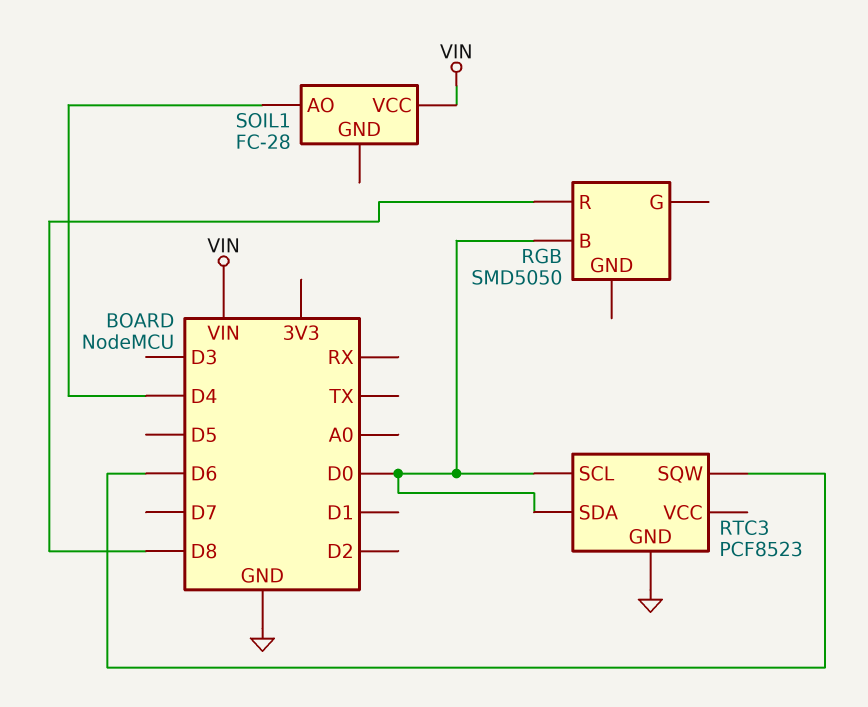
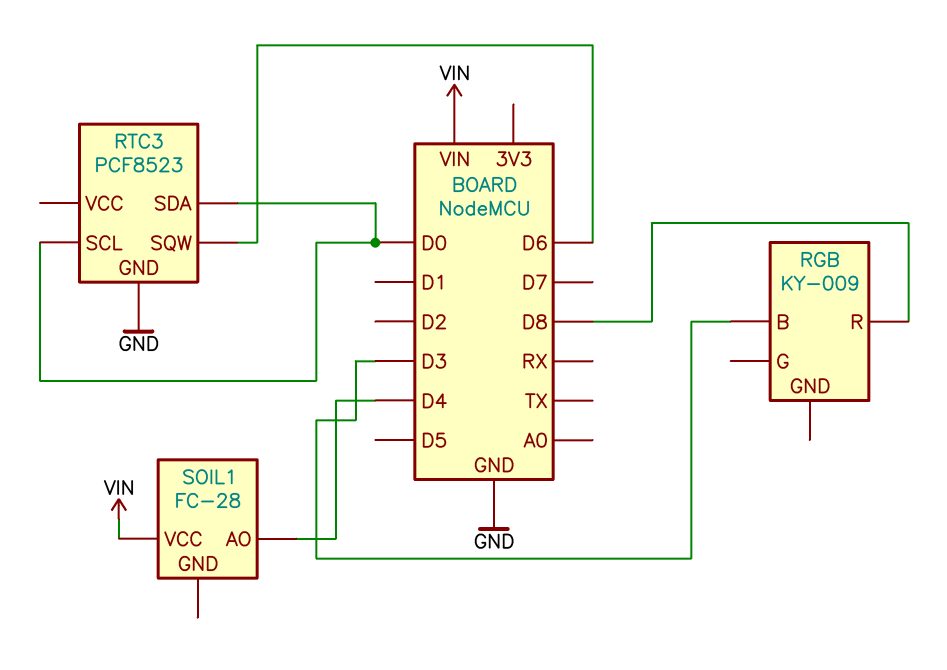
RGB: SMD5050 -> KY-009
RGB pin B: D0 -> D3

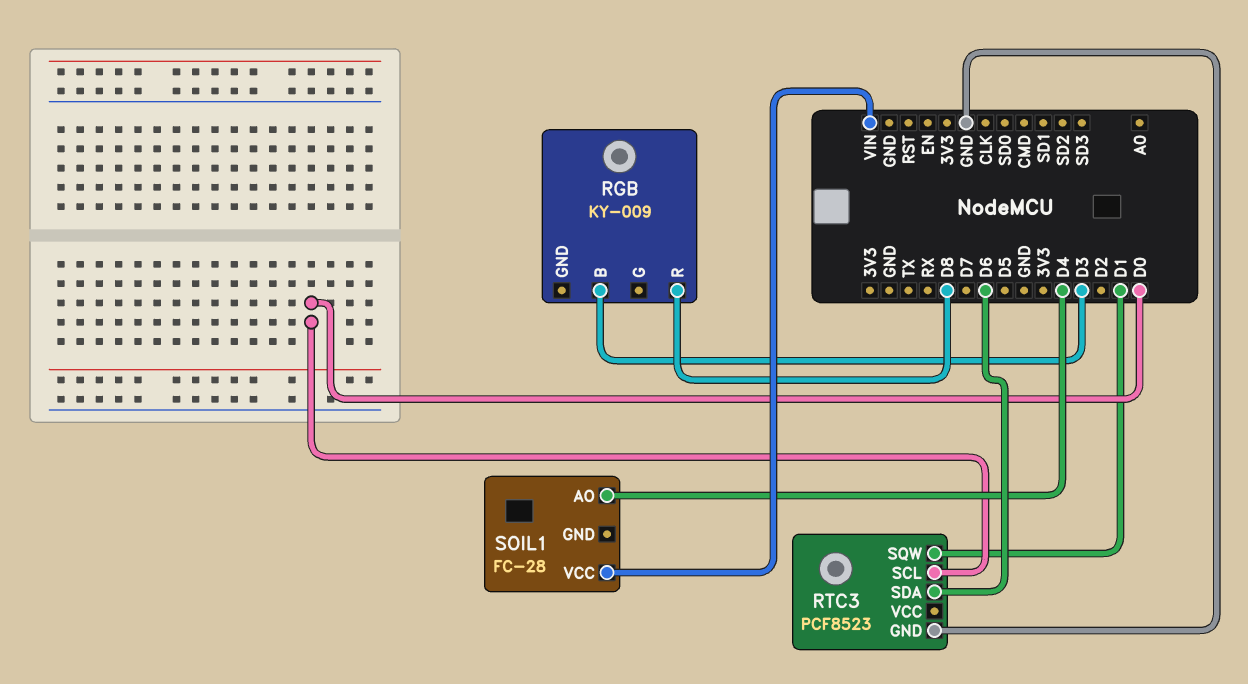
RTC3 pin SDA: D0 -> D6
RTC3 pin SQW: D6 -> D1

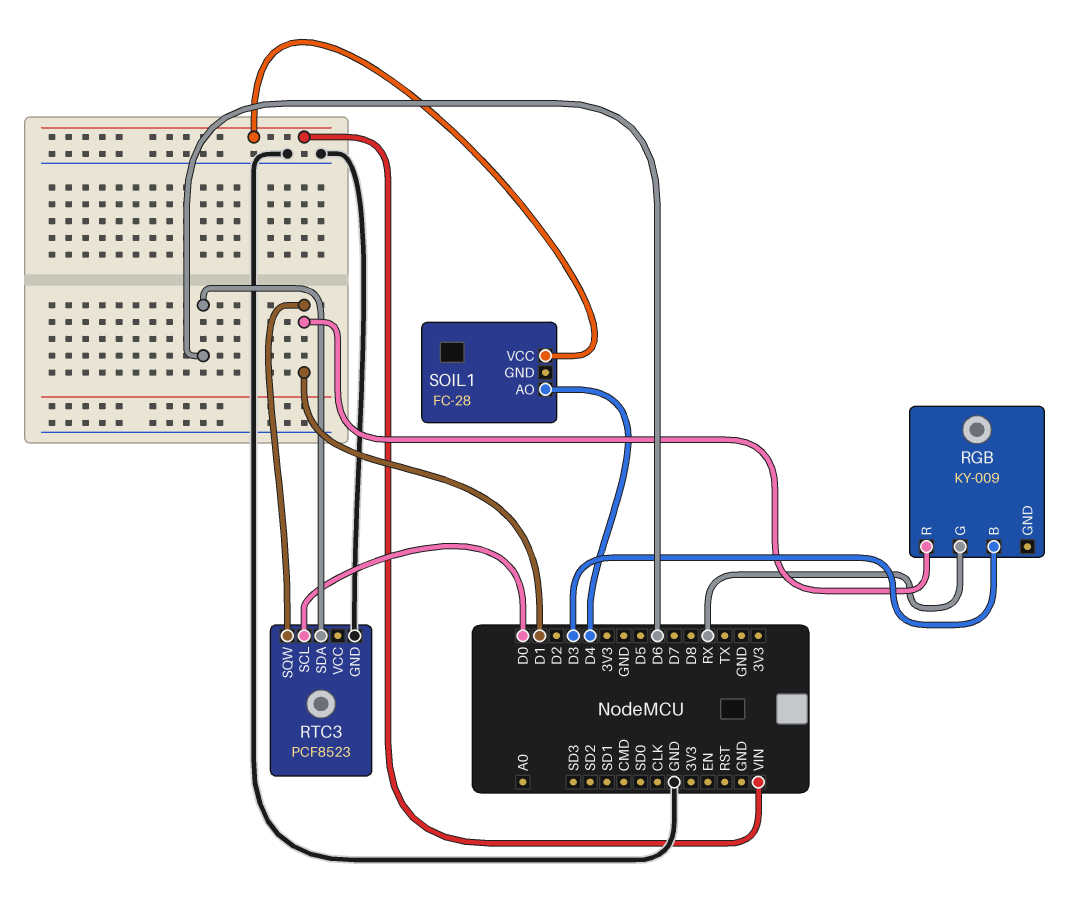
RGB pin G: none -> RX
RGB pin R: D8 -> D1

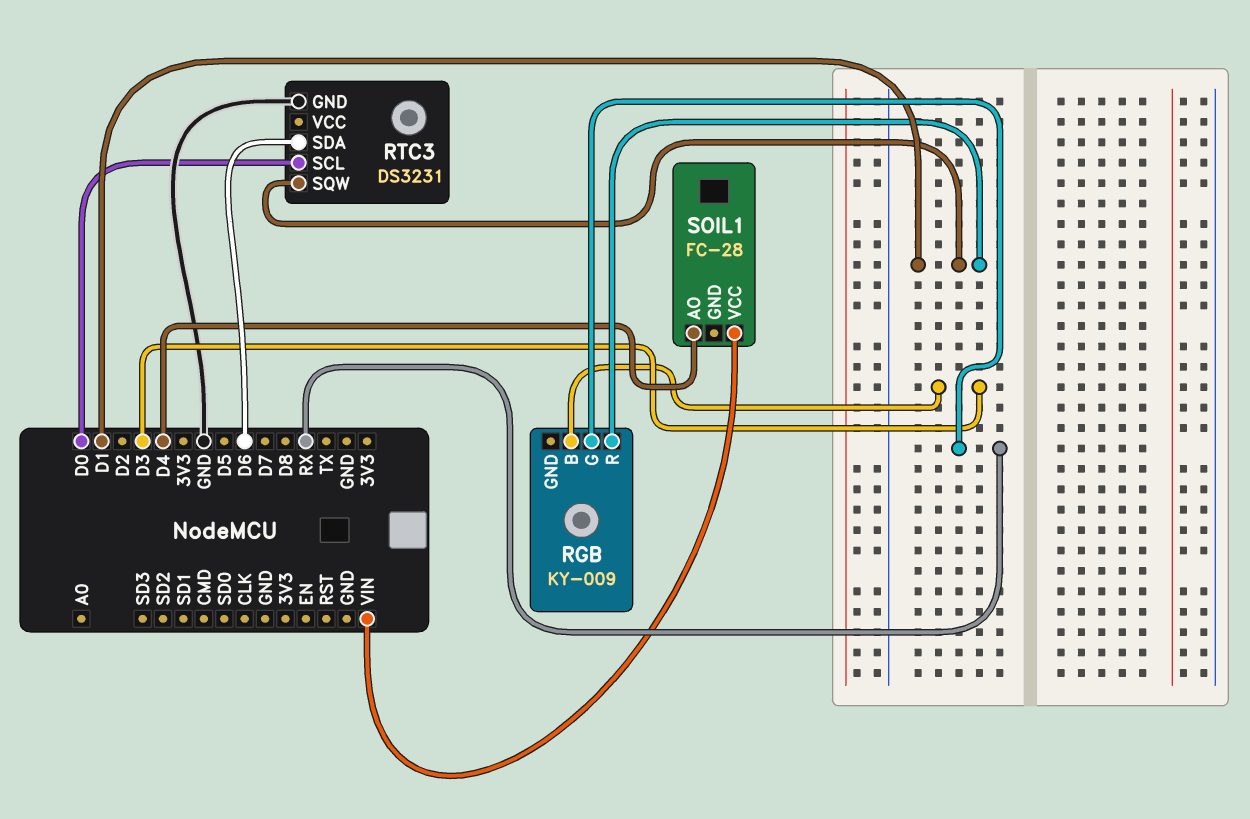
RTC3: PCF8523 -> DS3231

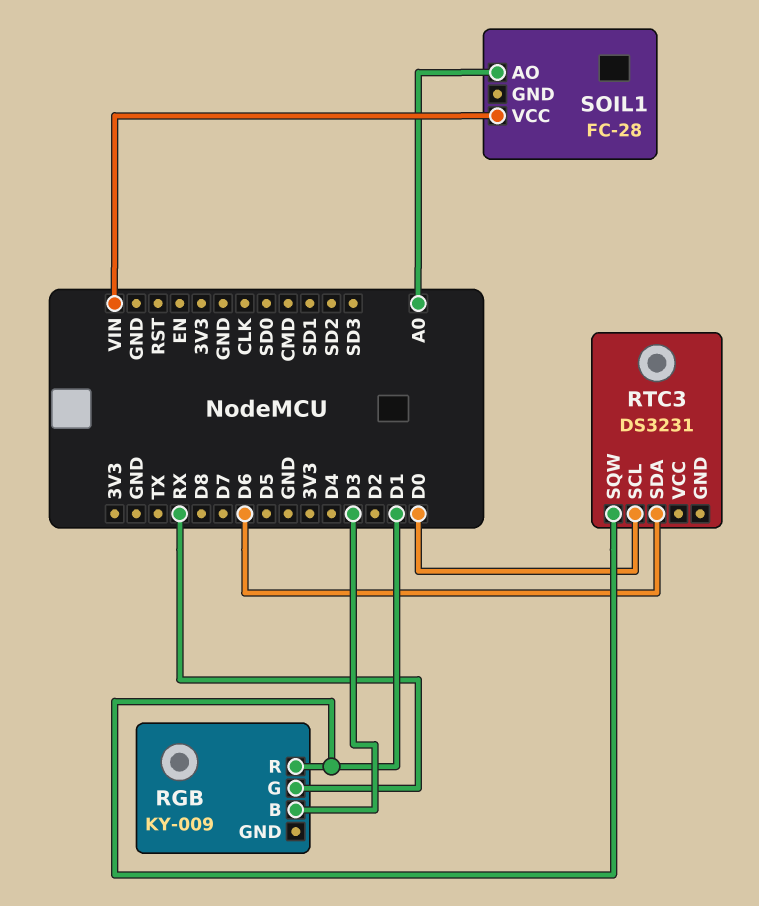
RTC3 pin GND: GND -> none
SOIL1 pin AO: D4 -> A0

